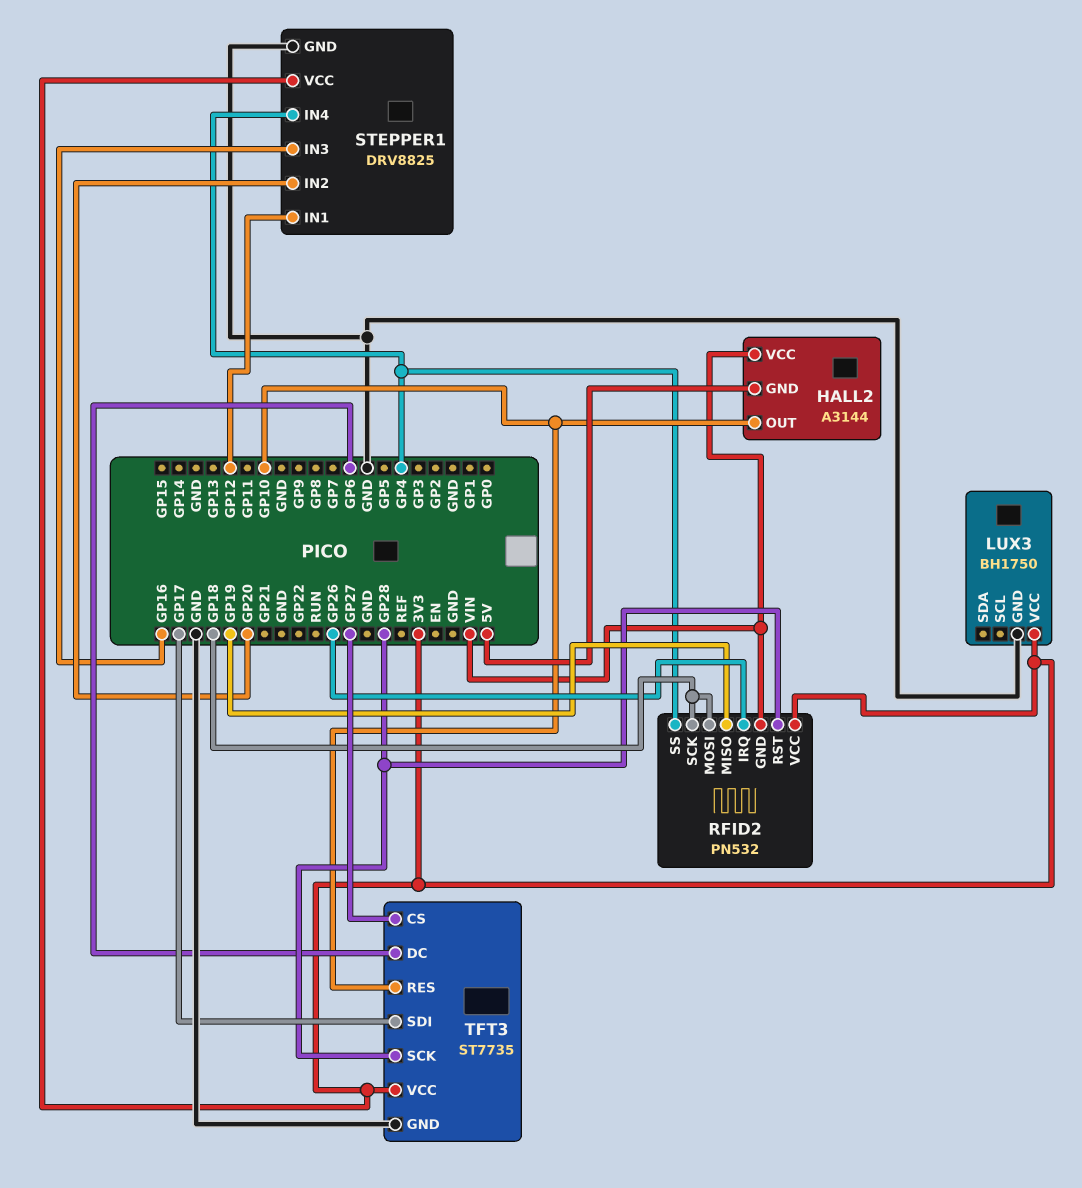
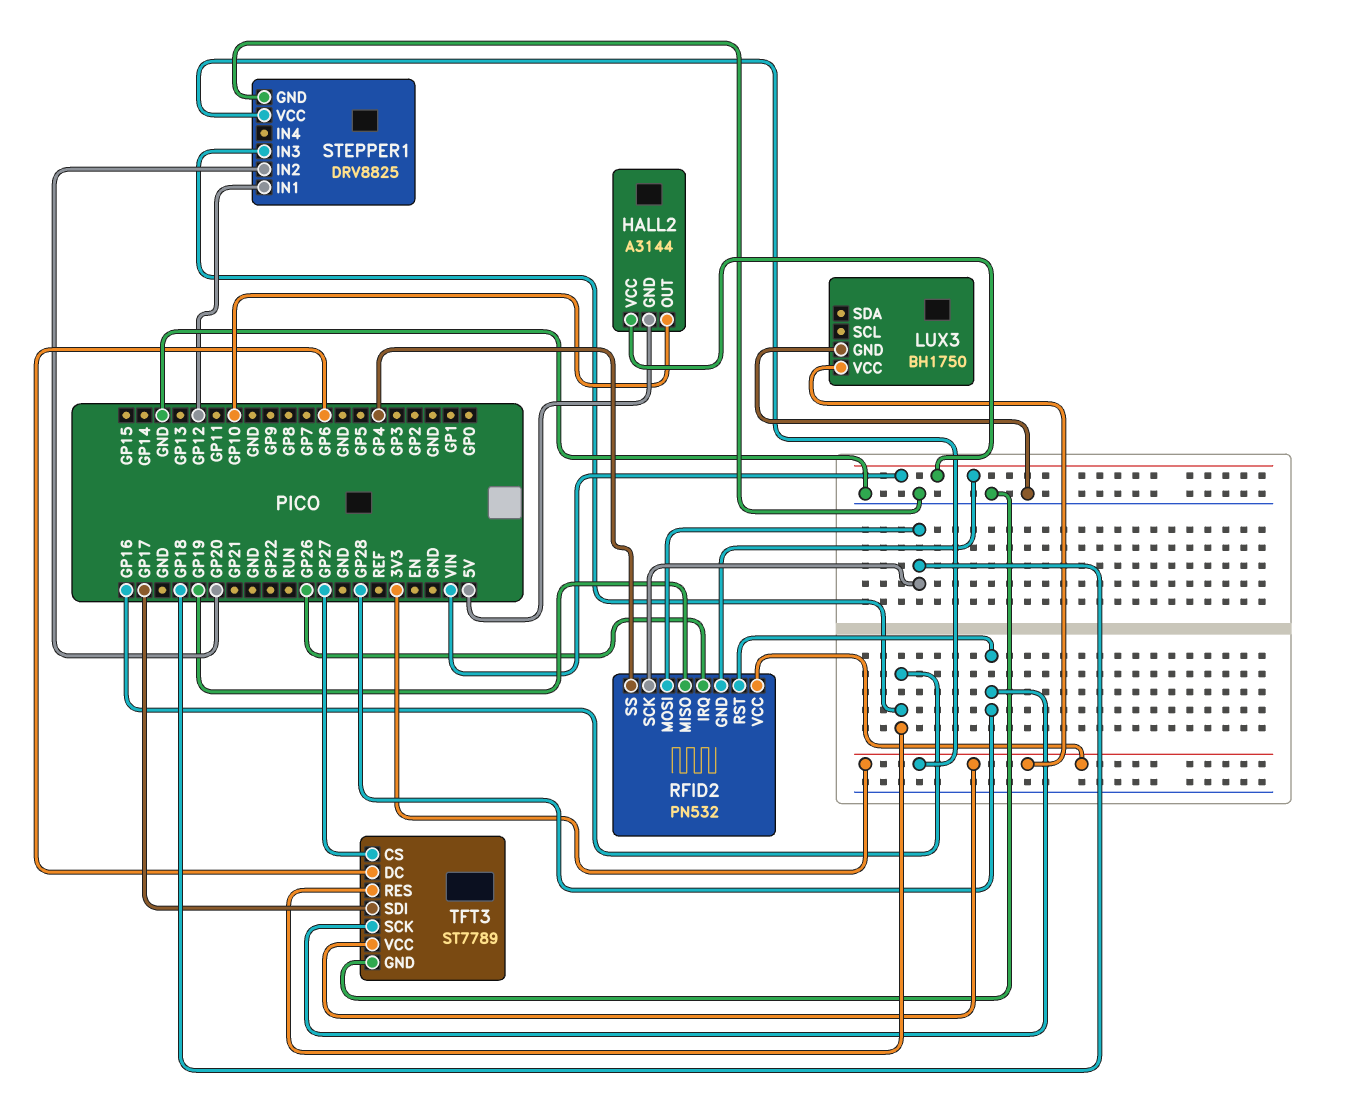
STEPPER1 pin IN4: GP4 -> none
TFT3: ST7735 -> ST7789
TFT3 pin RES: GP10 -> GP16

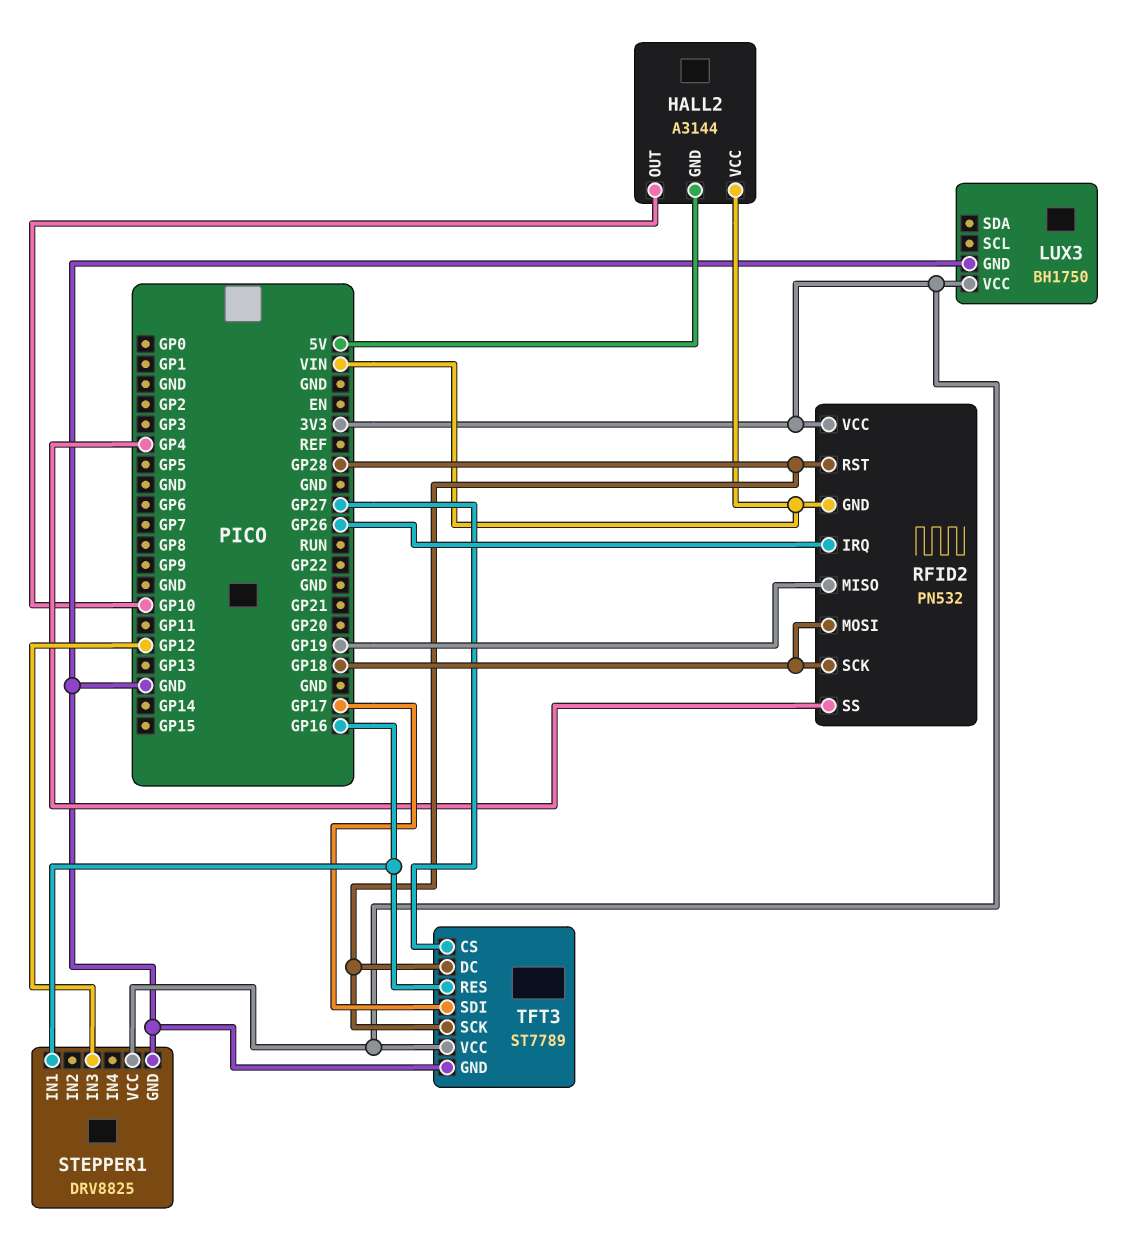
STEPPER1 pin IN1: GP12 -> GP16
STEPPER1 pin IN2: GP20 -> none
STEPPER1 pin IN3: GP16 -> GP12
TFT3 pin DC: GP6 -> GP28

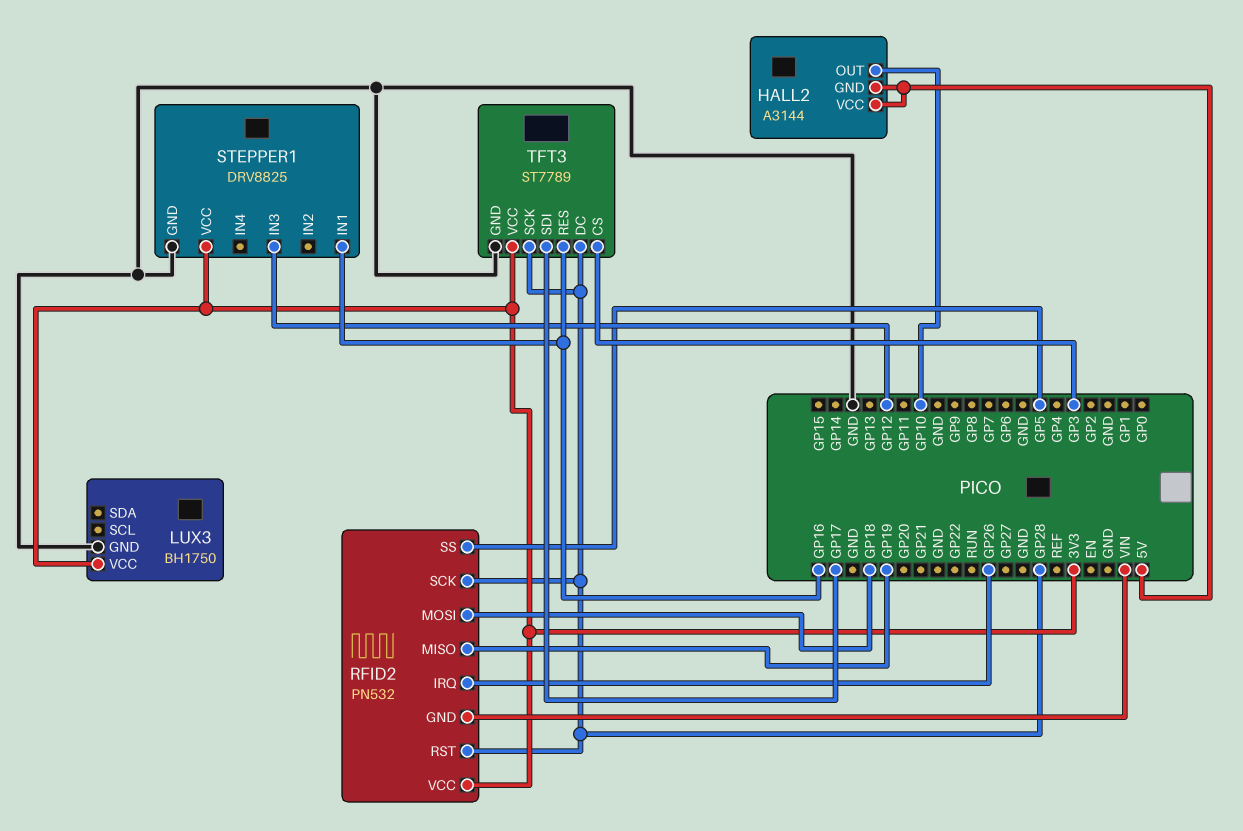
HALL2 pin VCC: VIN -> 5V
RFID2 pin SCK: GP18 -> GP28
RFID2 pin SS: GP4 -> GP5
TFT3 pin CS: GP27 -> GP3

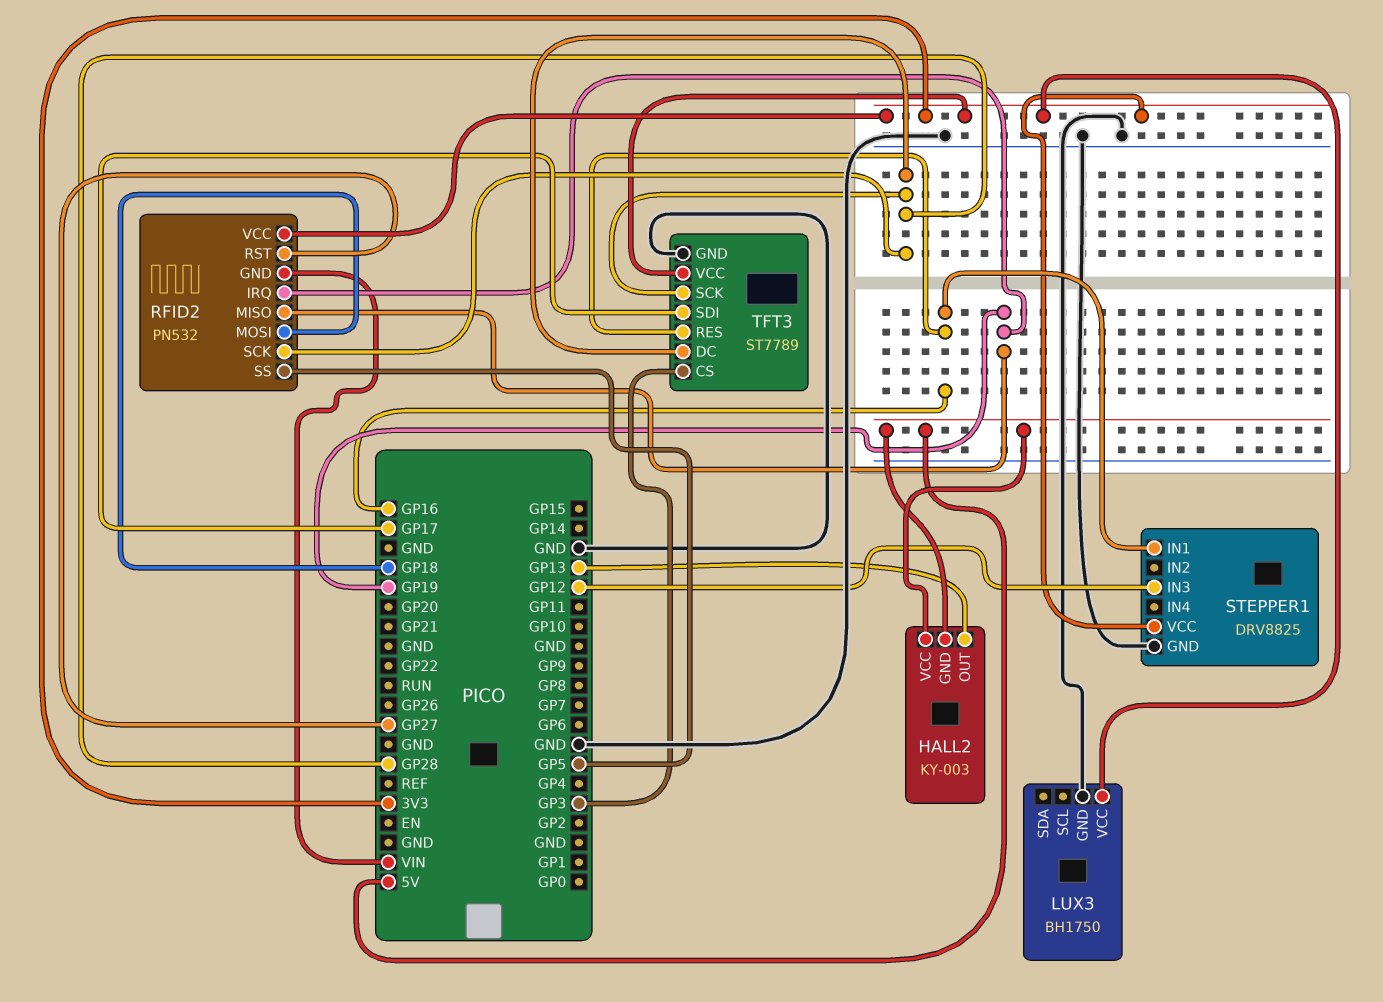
HALL2: A3144 -> KY-003
HALL2 pin OUT: GP10 -> GP13
RFID2 pin IRQ: GP26 -> GP19
RFID2 pin RST: GP28 -> GP27

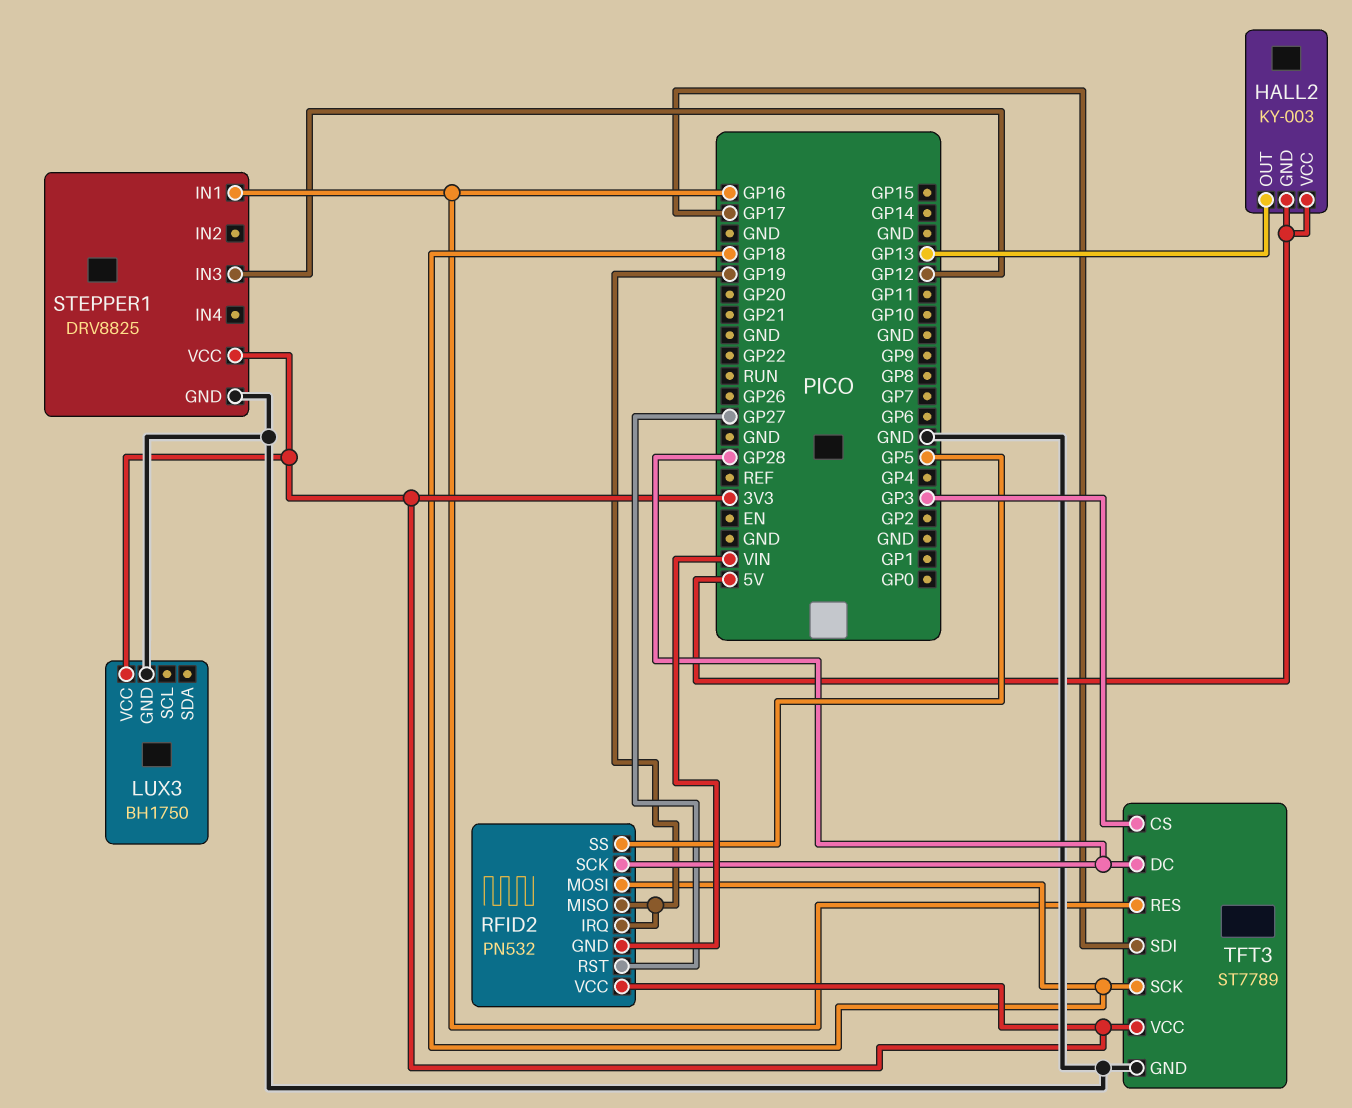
TFT3 pin SCK: GP28 -> GP18

